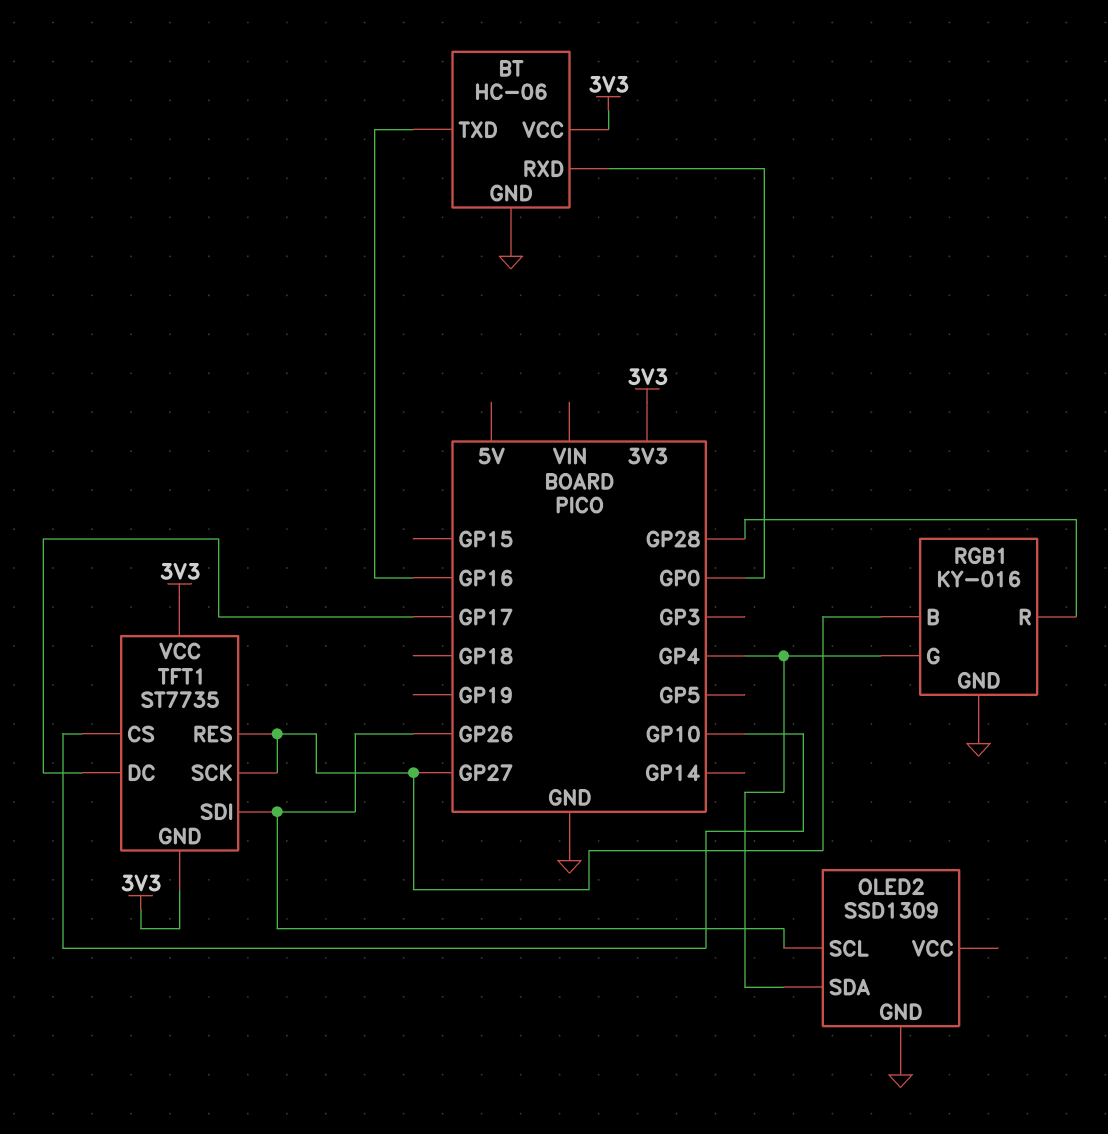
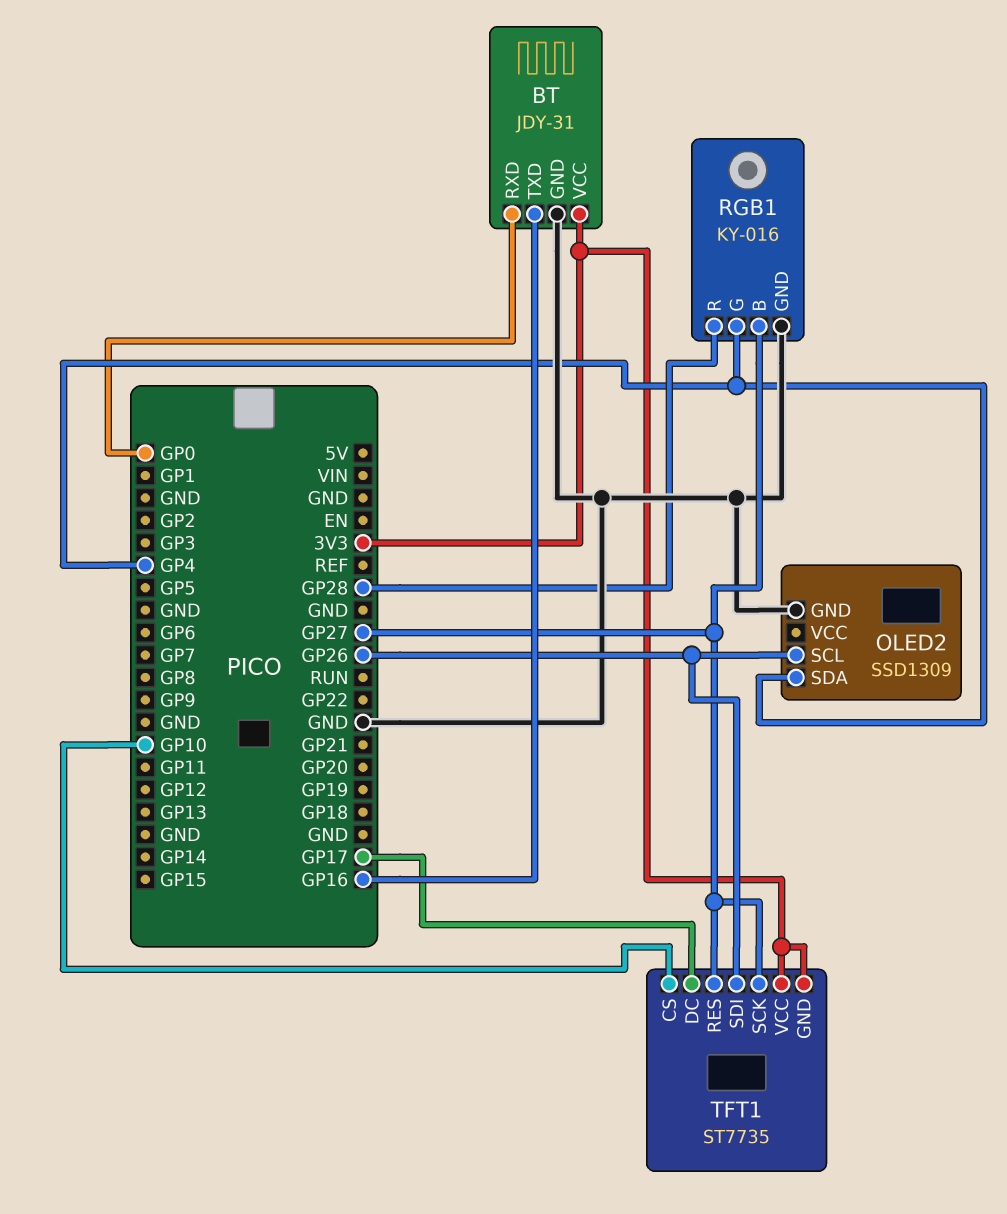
BT: HC-06 -> JDY-31

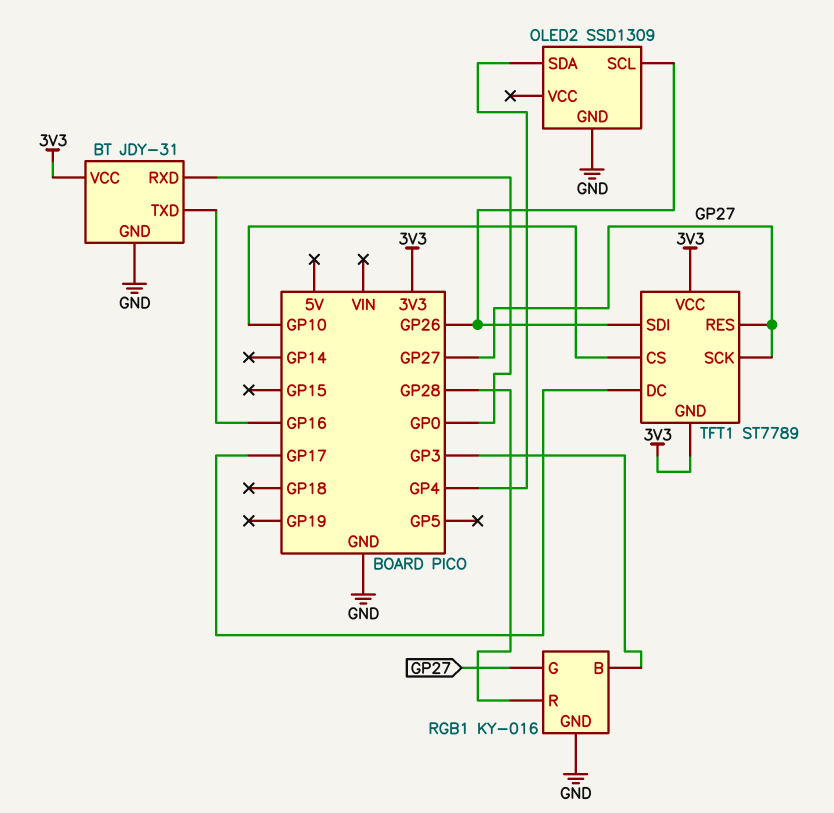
RGB1 pin B: GP27 -> GP3
RGB1 pin G: GP4 -> GP27
TFT1: ST7735 -> ST7789

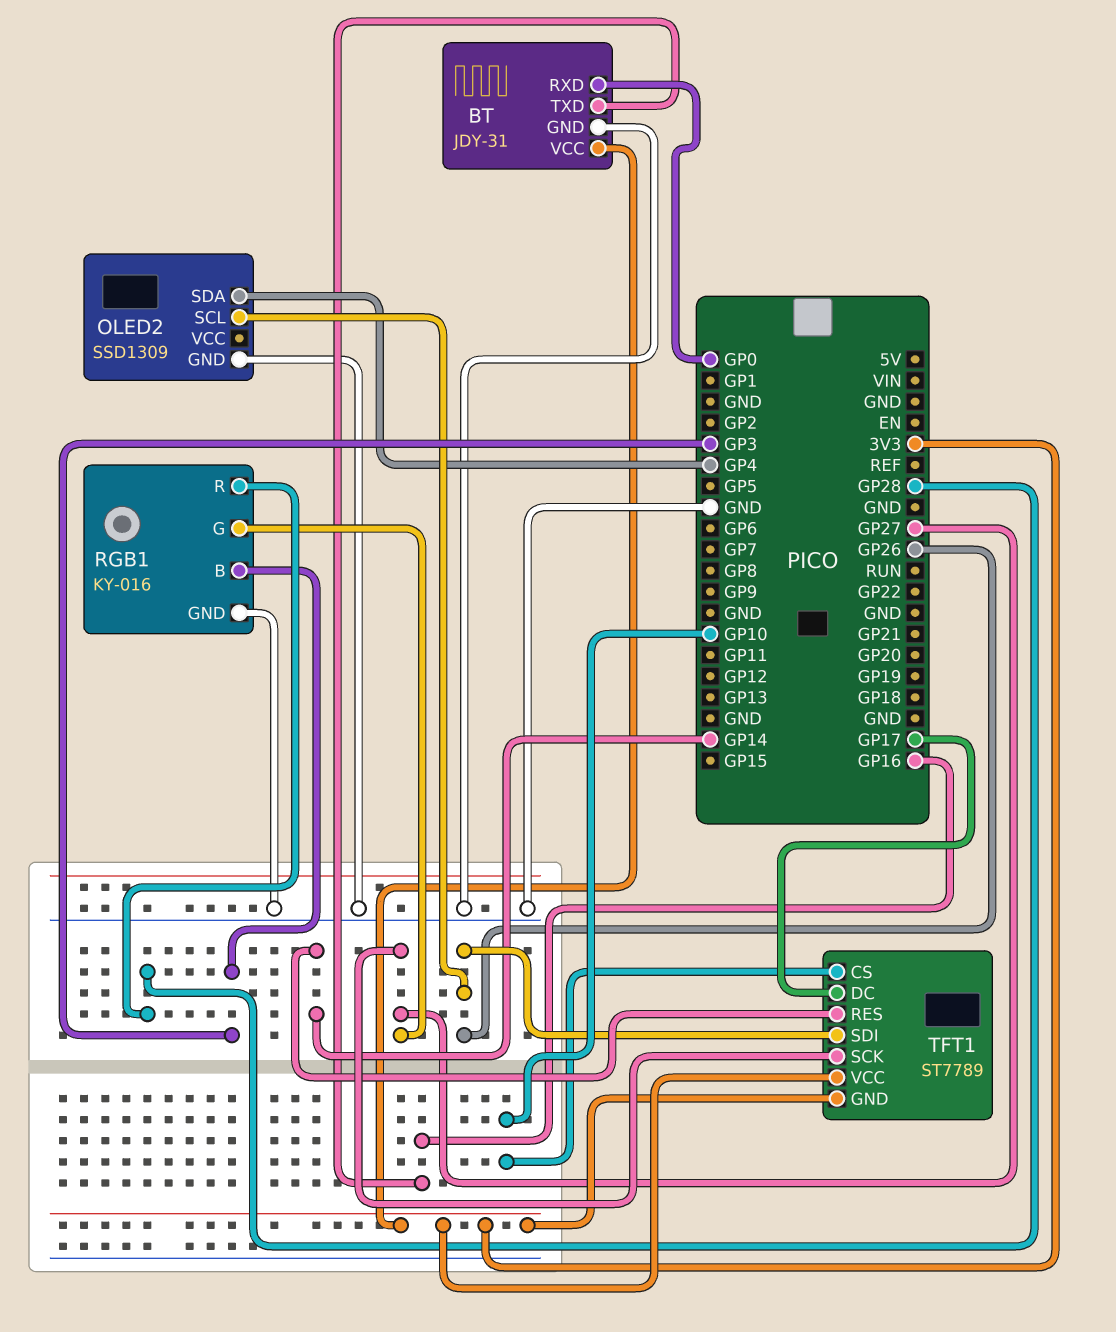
TFT1 pin RES: GP27 -> GP14

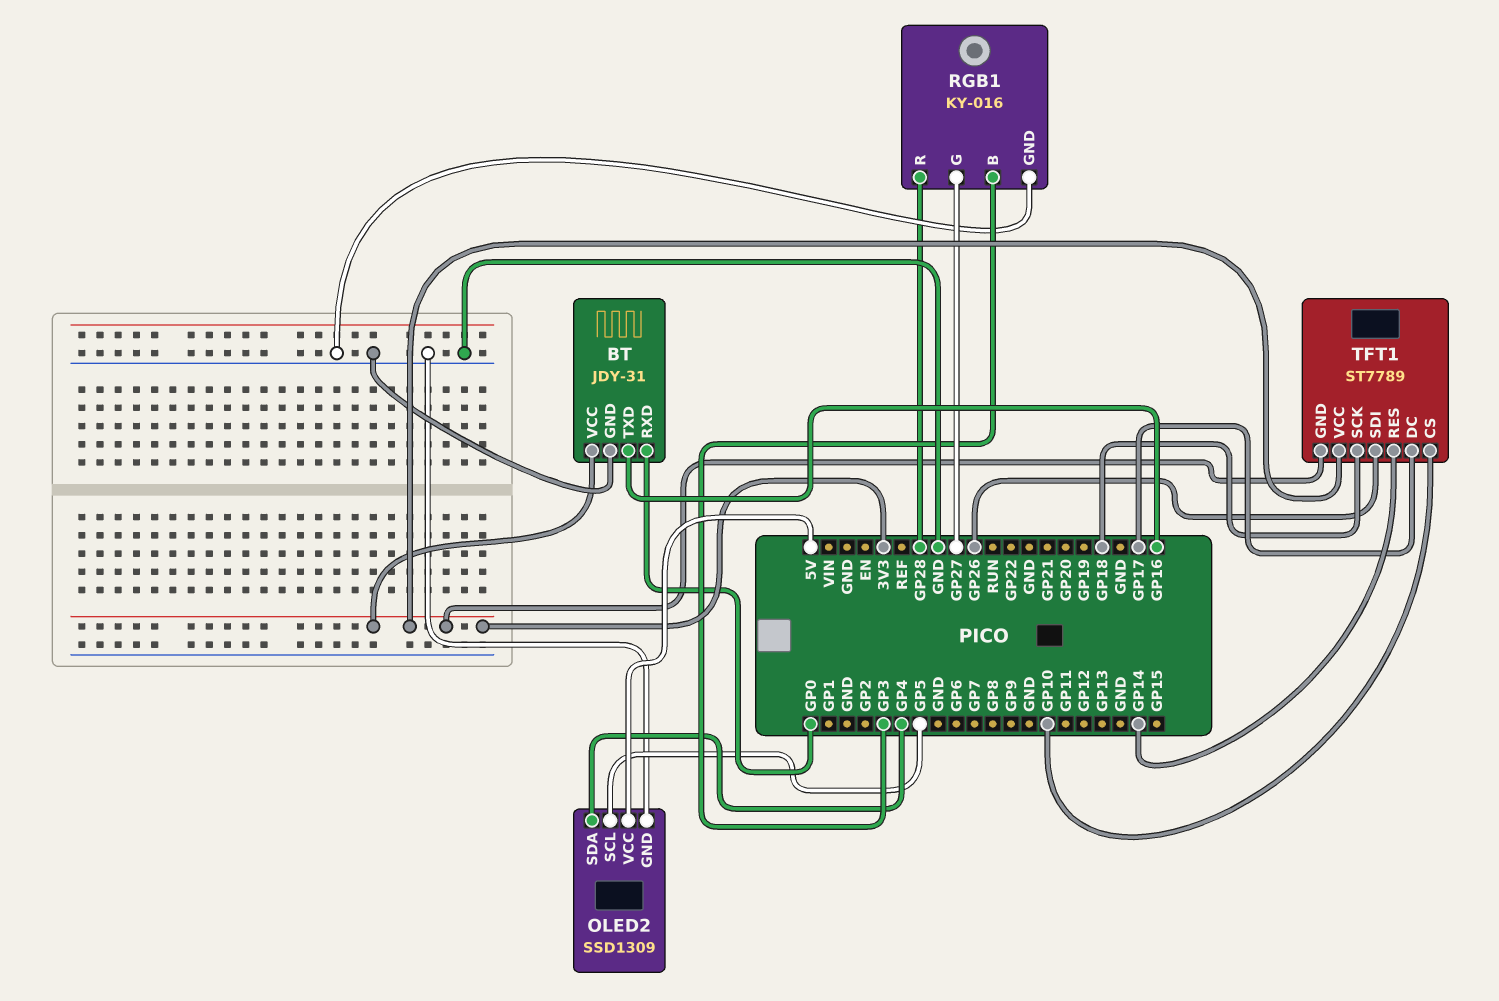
OLED2 pin SCL: GP26 -> GP5
OLED2 pin VCC: none -> 5V
TFT1 pin SCK: GP27 -> GP18

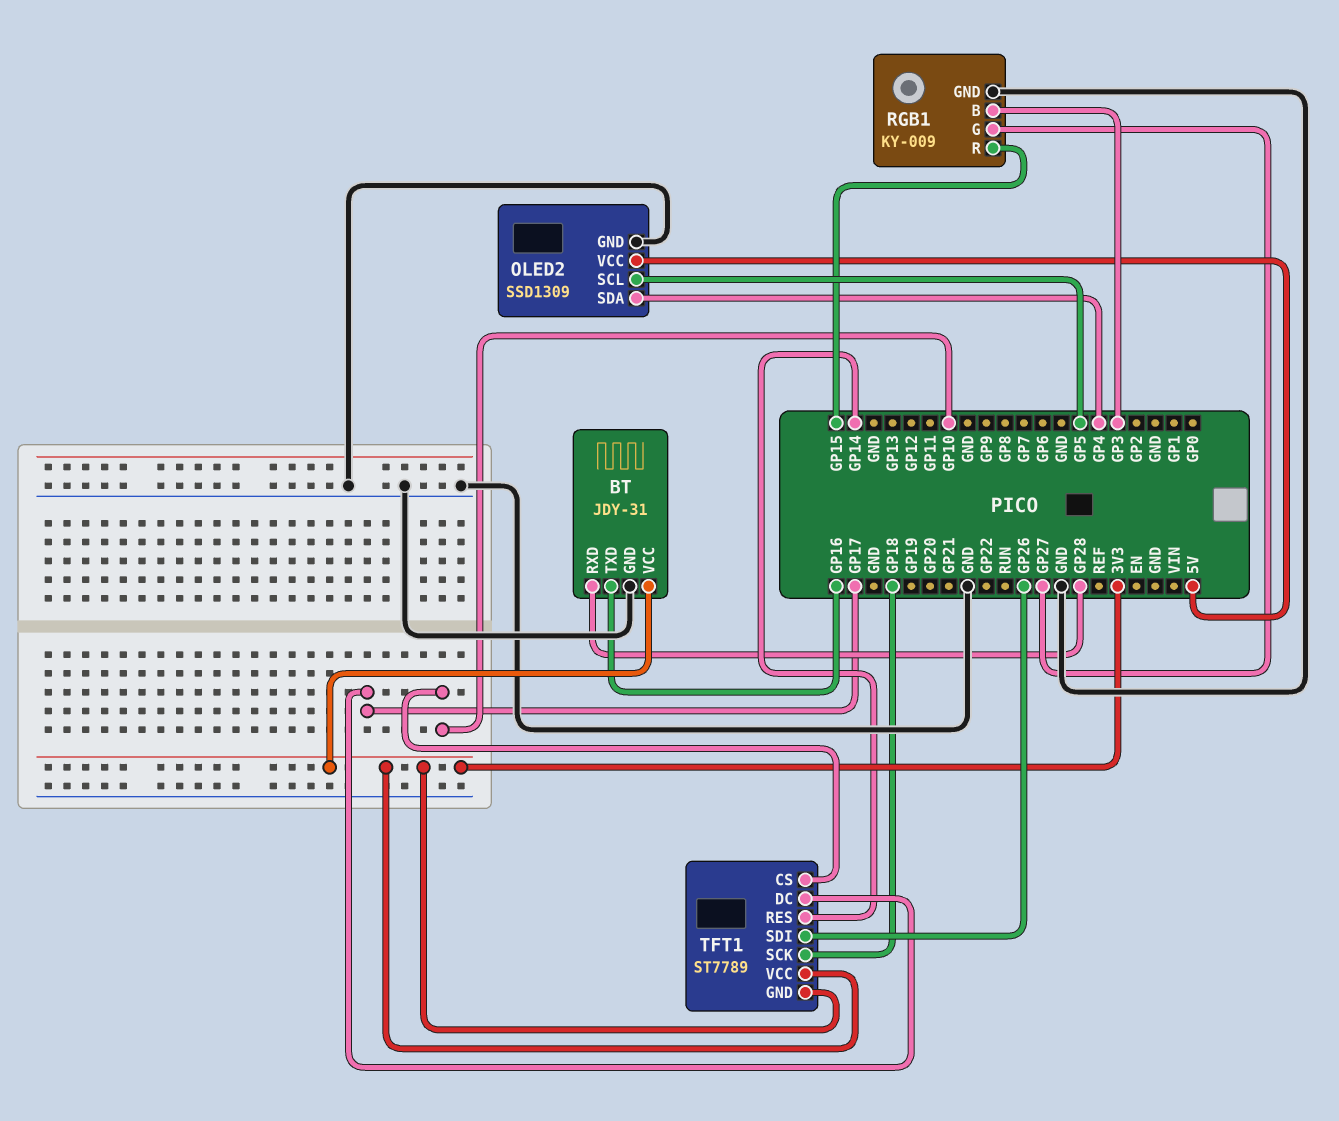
BT pin RXD: GP0 -> GP28
RGB1: KY-016 -> KY-009
RGB1 pin R: GP28 -> GP15

